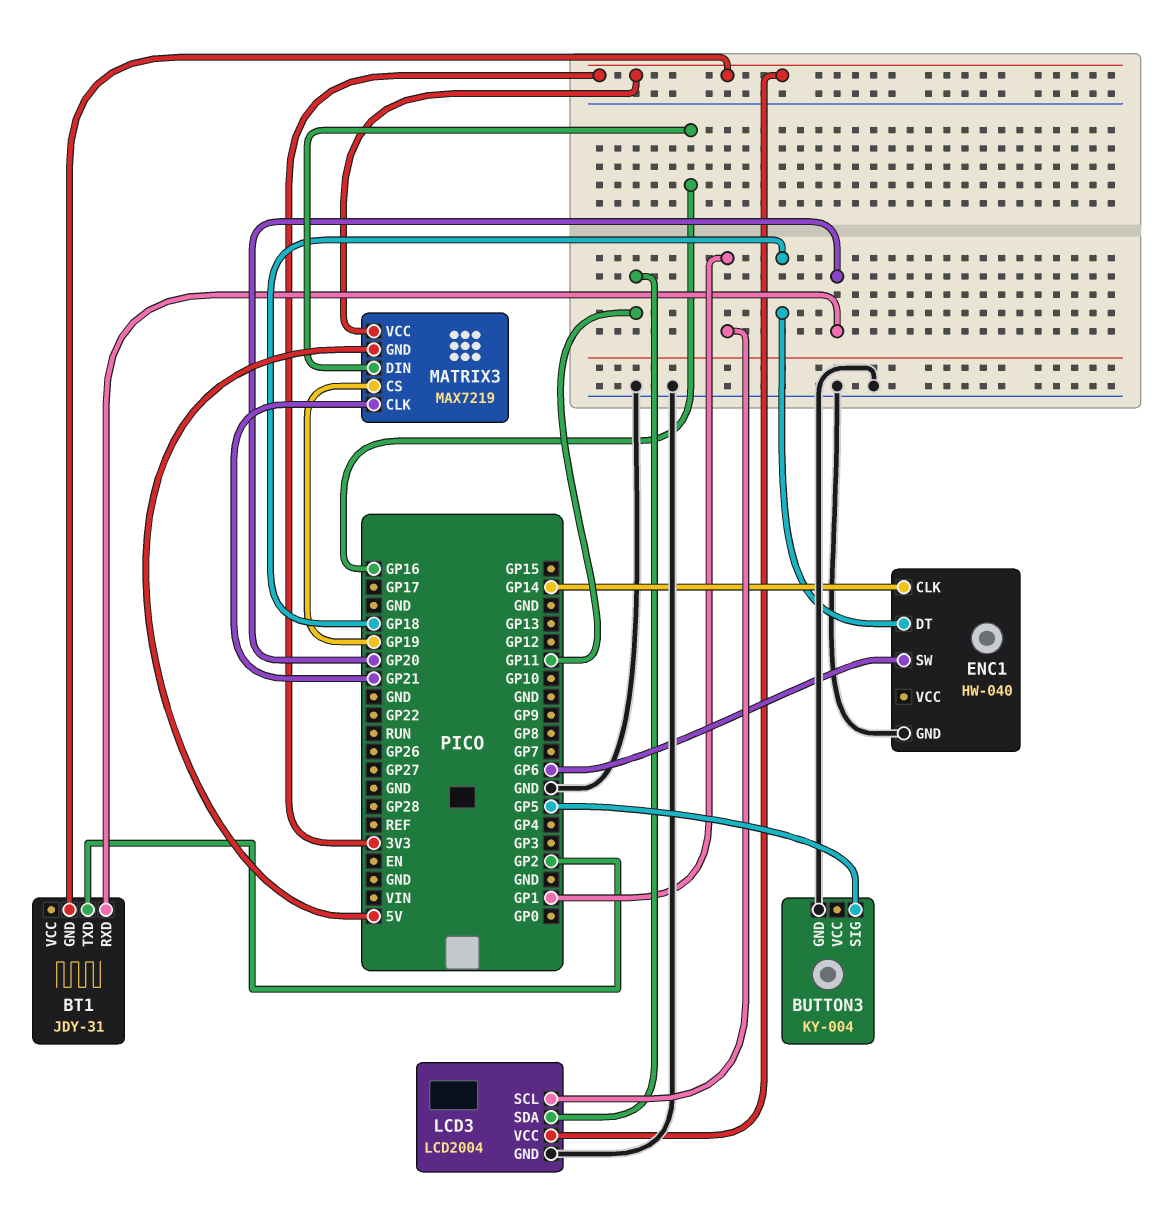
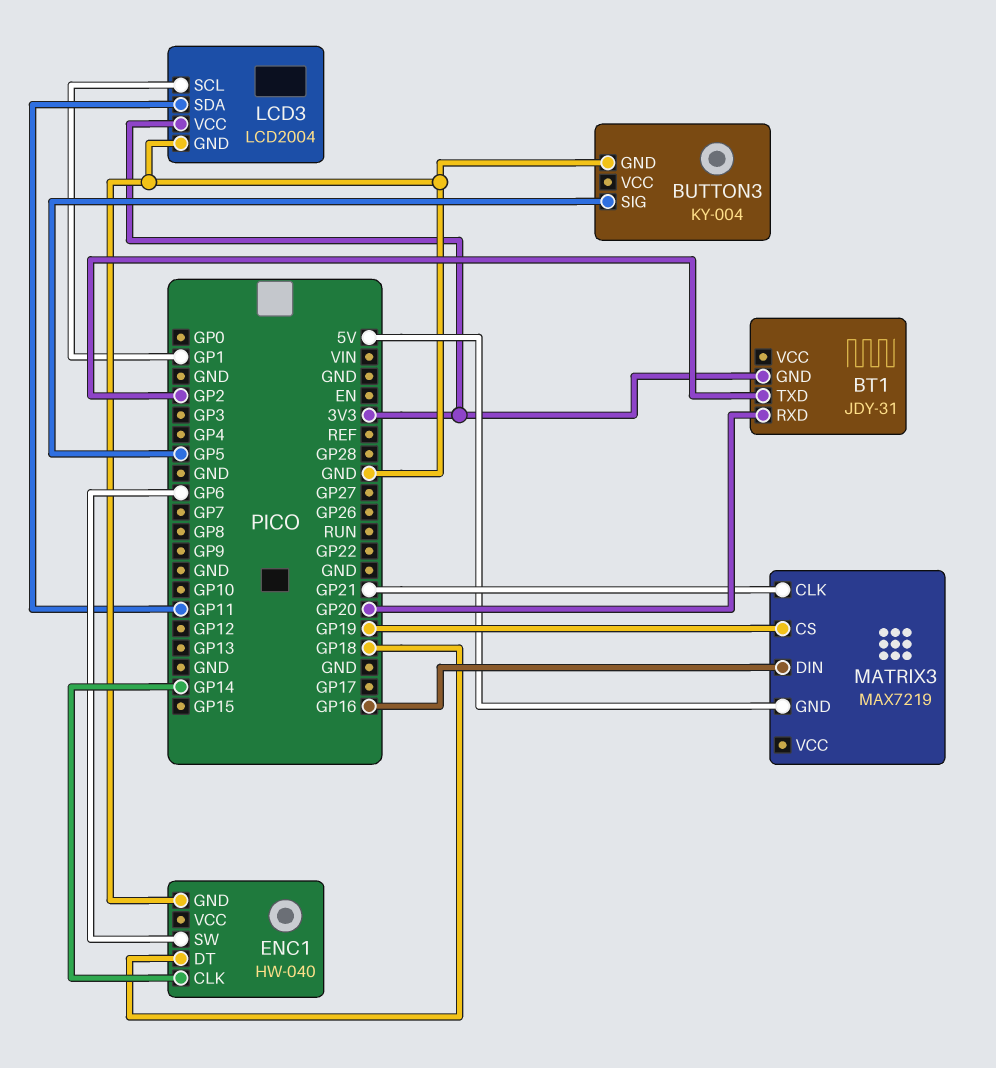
MATRIX3 pin VCC: 3V3 -> none

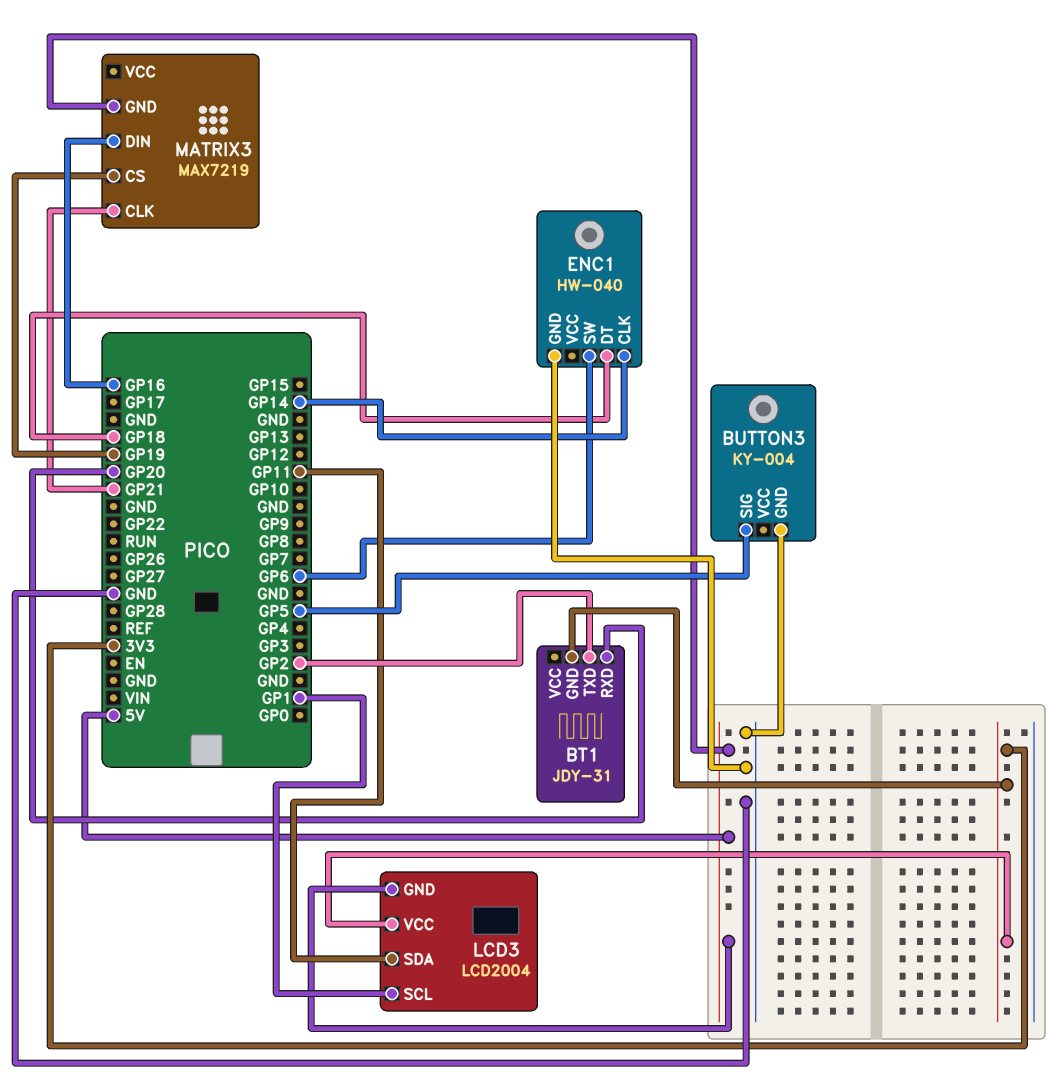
LCD3 pin GND: GND -> 5V

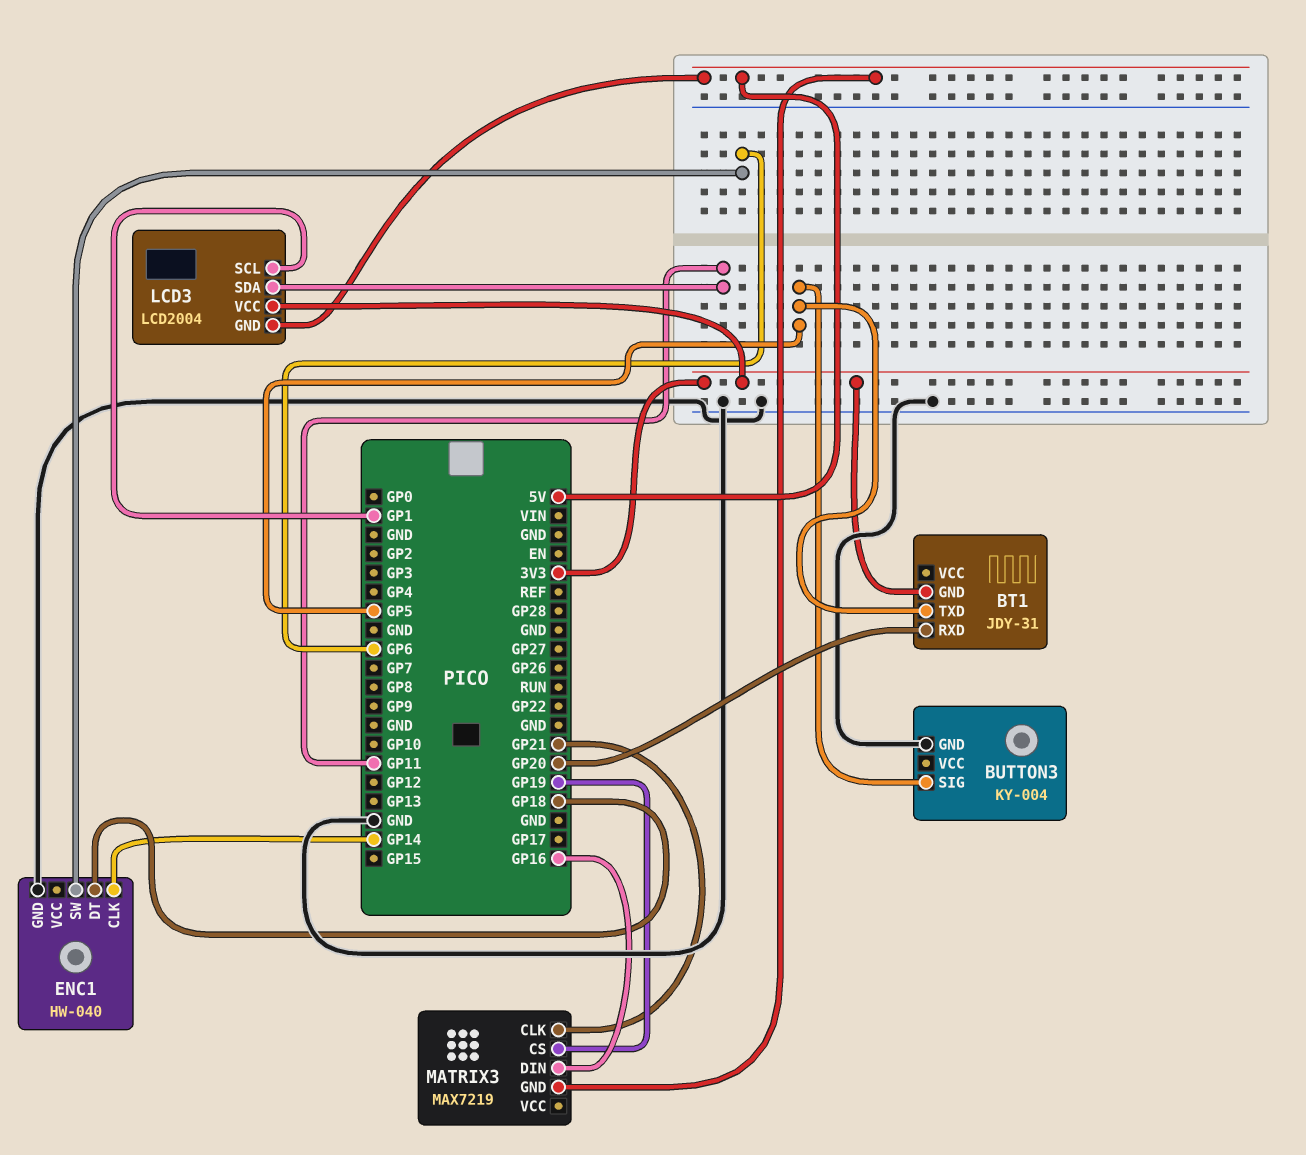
BT1 pin TXD: GP2 -> GP5

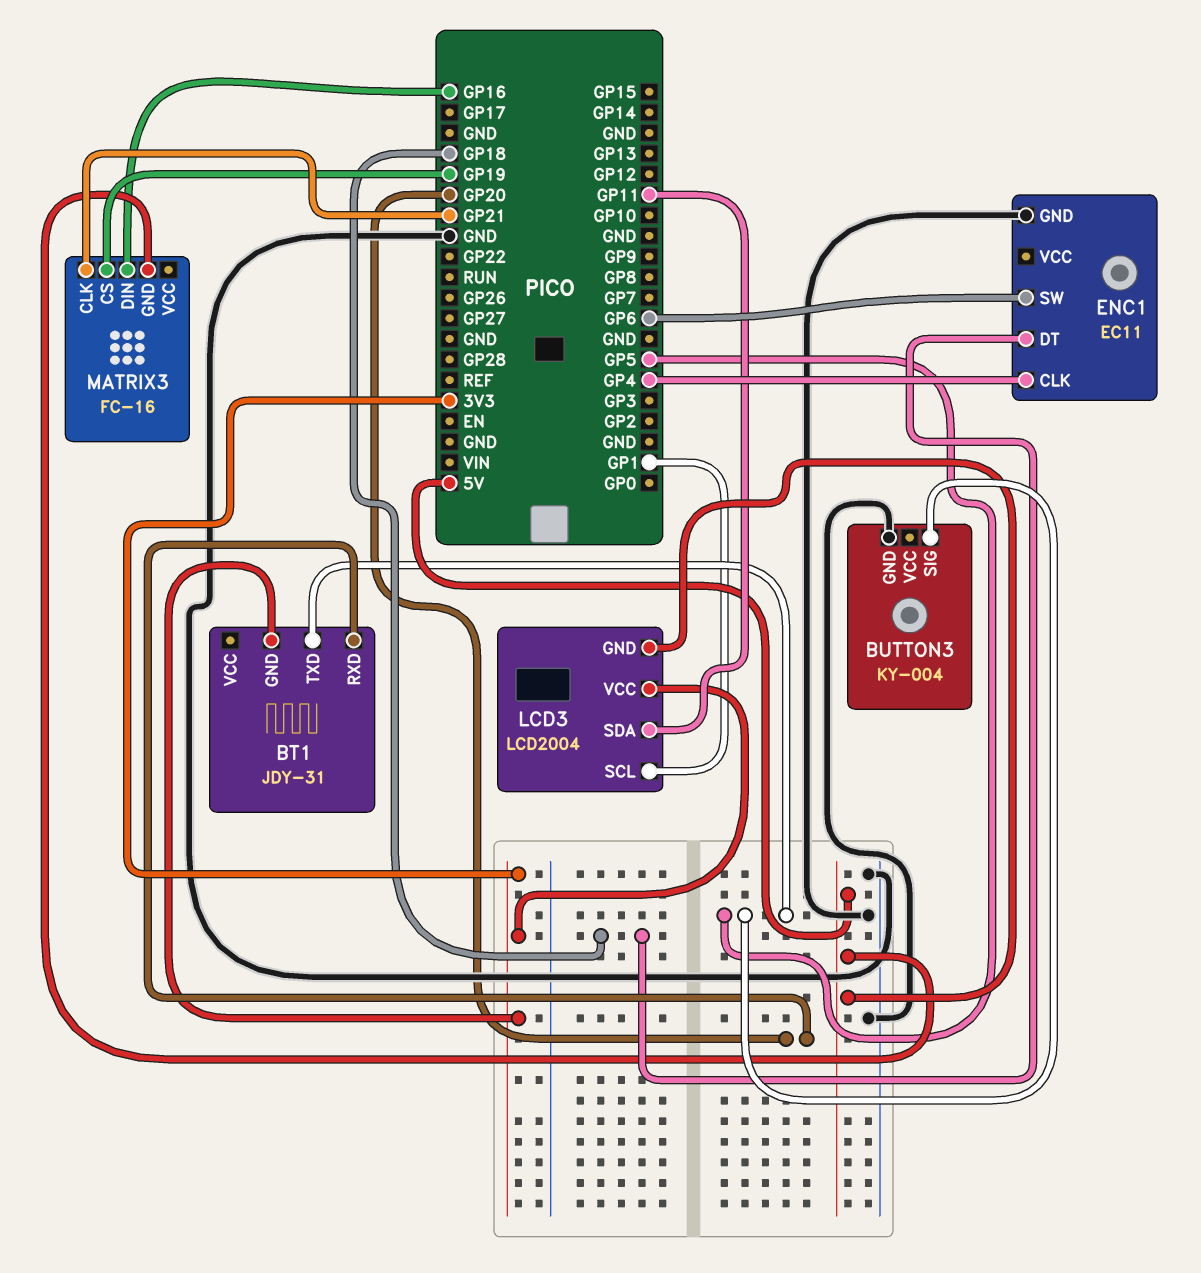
ENC1: HW-040 -> EC11
ENC1 pin CLK: GP14 -> GP4
MATRIX3: MAX7219 -> FC-16

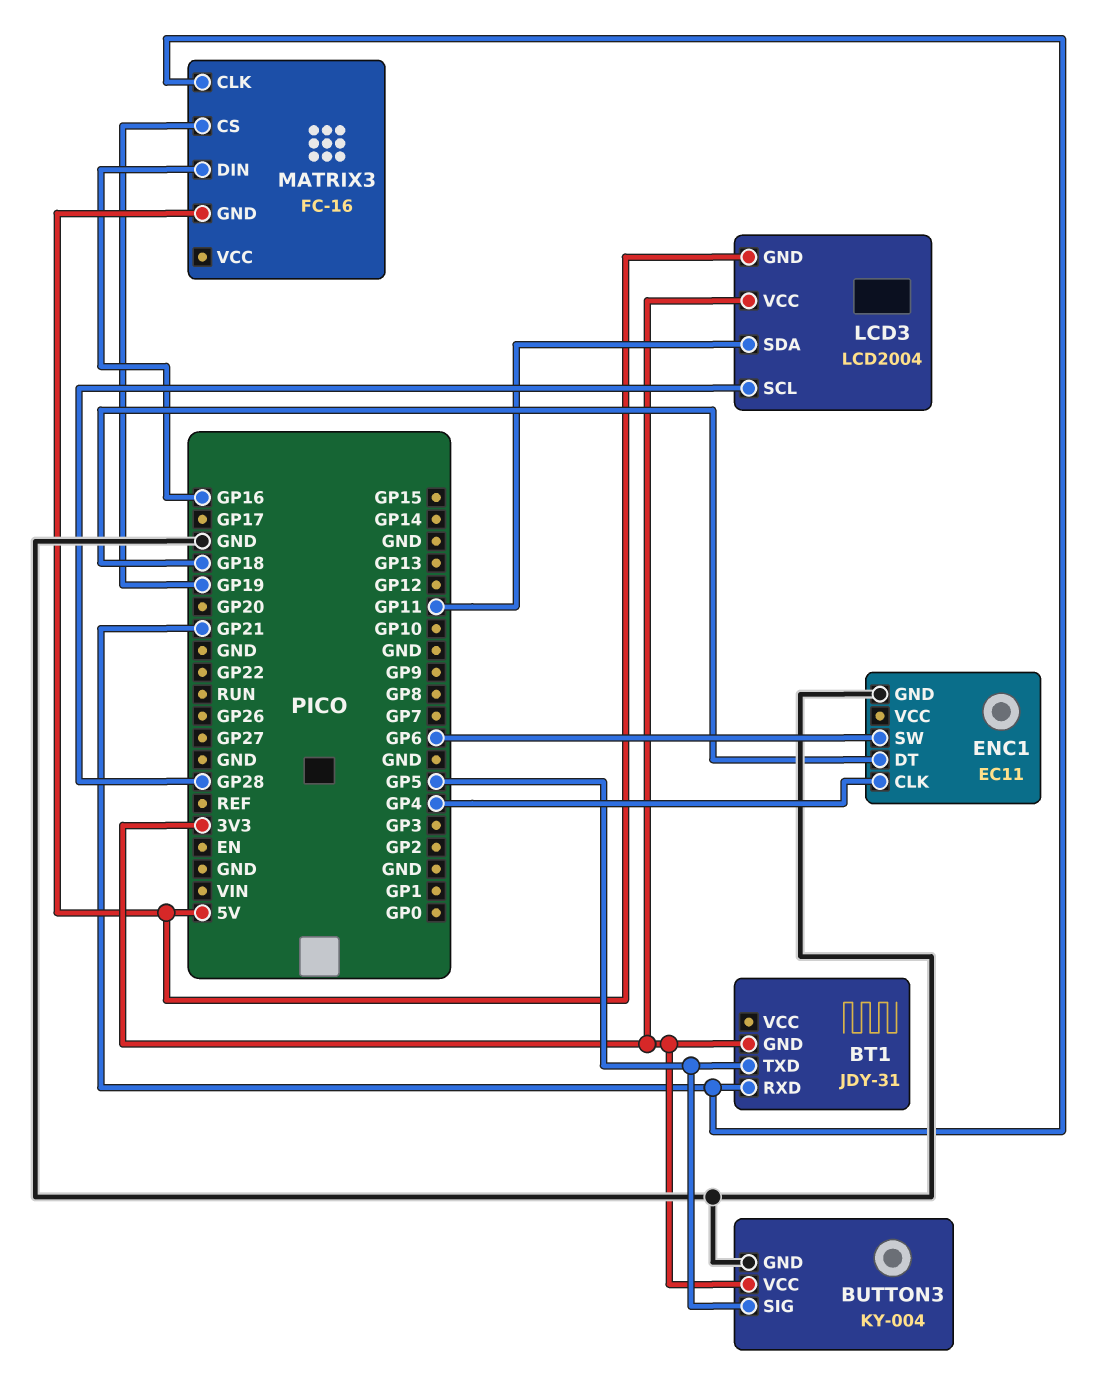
BT1 pin RXD: GP20 -> GP21
BUTTON3 pin VCC: none -> 3V3
LCD3 pin SCL: GP1 -> GP28

